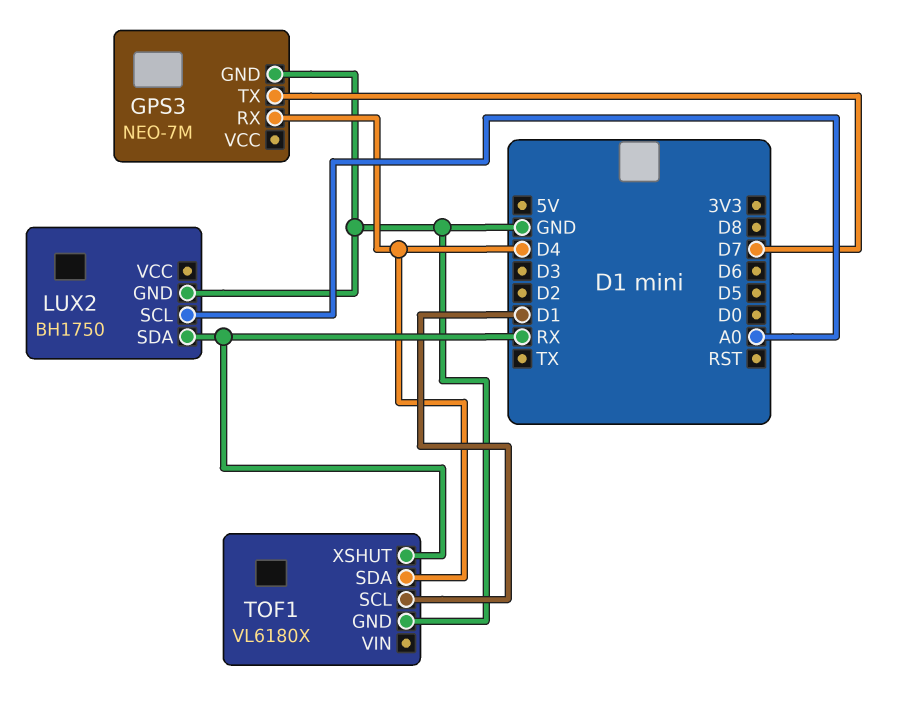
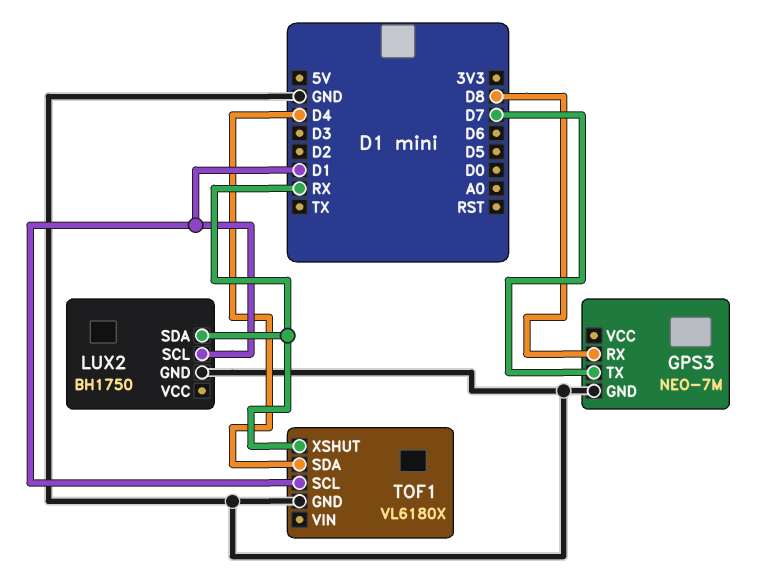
GPS3 pin RX: D4 -> D8
LUX2 pin SCL: A0 -> D1

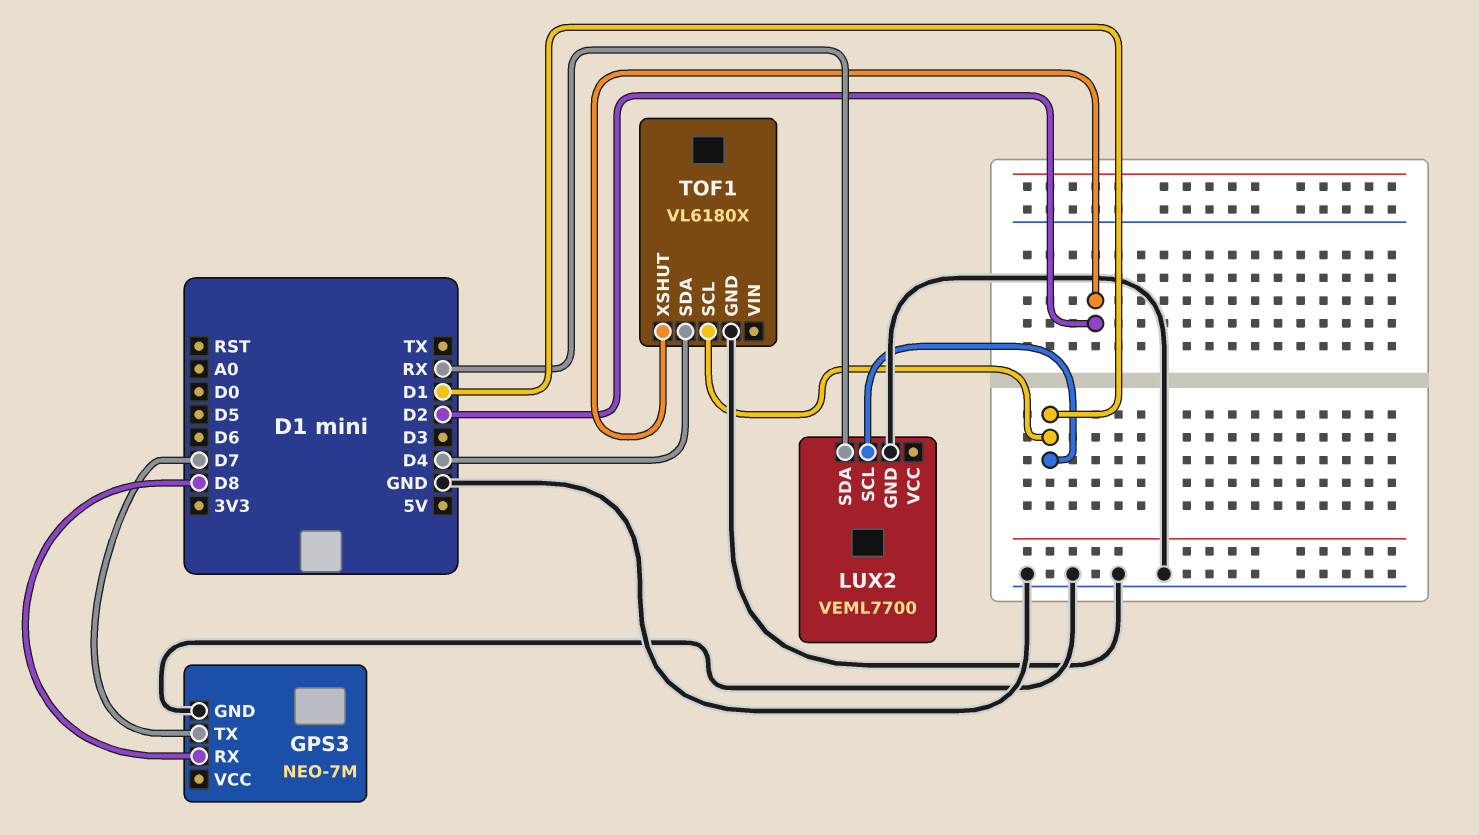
LUX2: BH1750 -> VEML7700
TOF1 pin XSHUT: RX -> D2

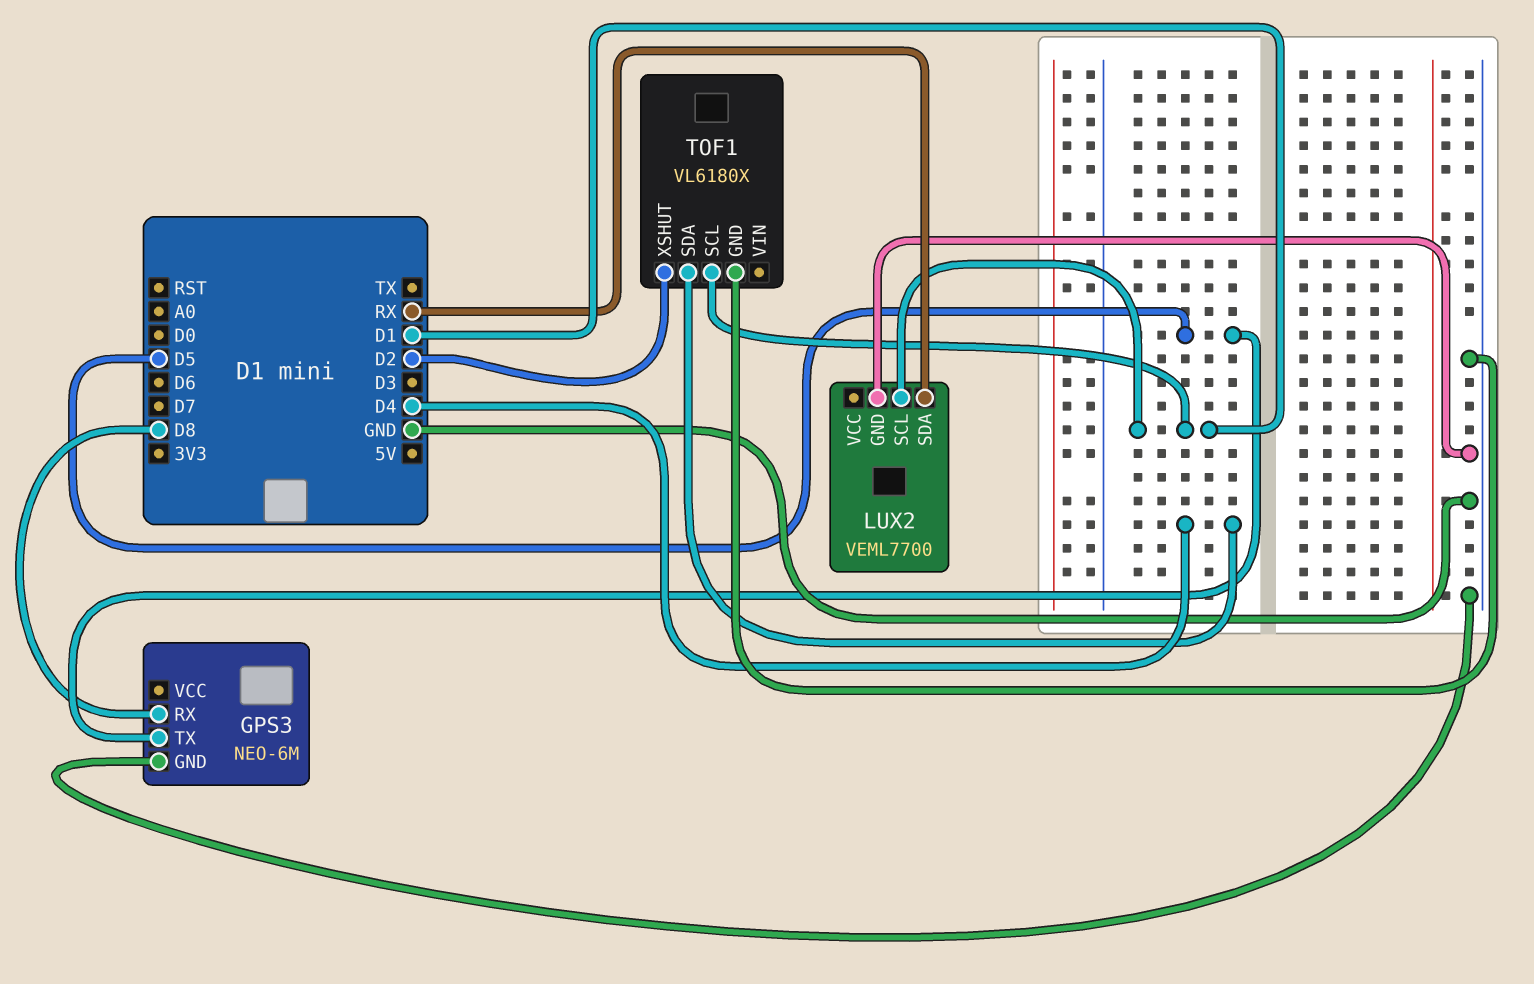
GPS3: NEO-7M -> NEO-6M
GPS3 pin TX: D7 -> D5

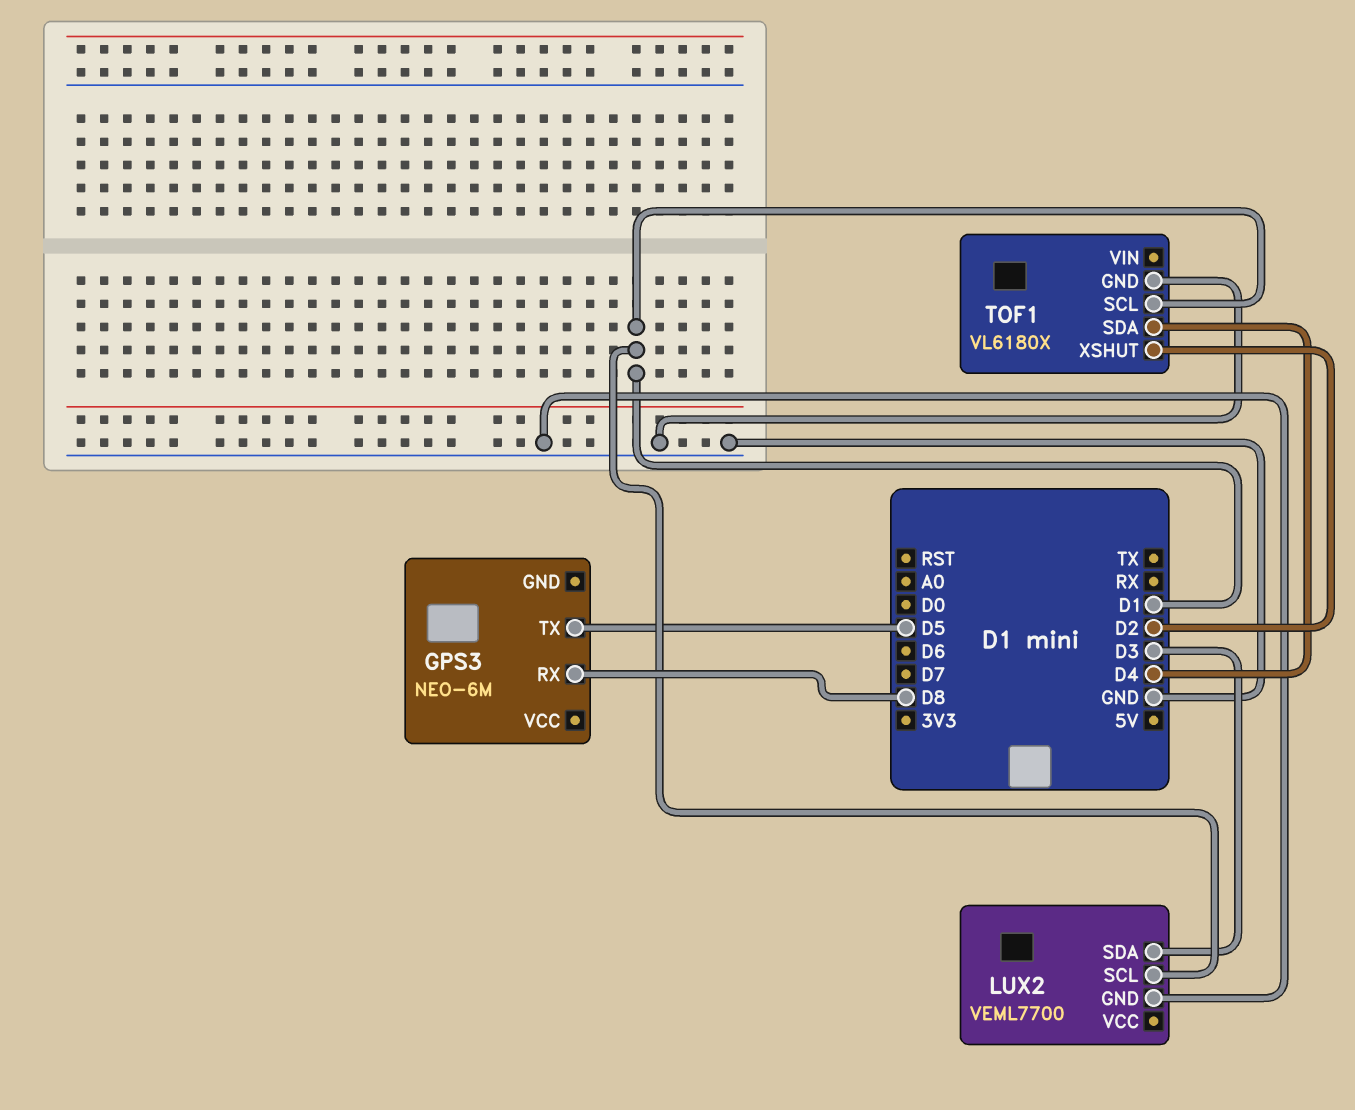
GPS3 pin GND: GND -> none
LUX2 pin SDA: RX -> D3

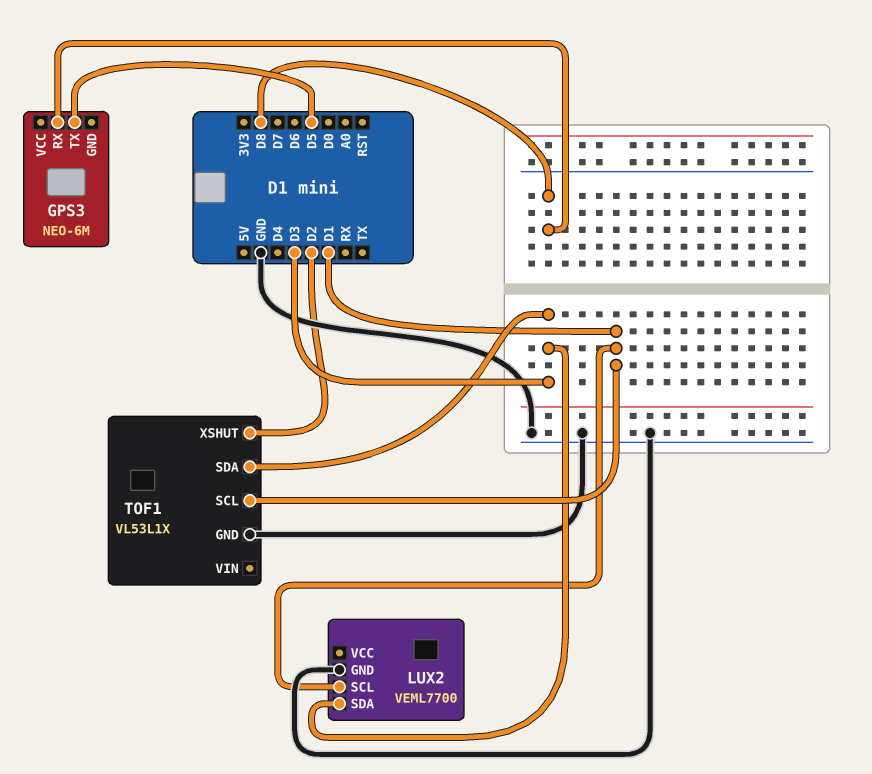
TOF1: VL6180X -> VL53L1X
TOF1 pin SDA: D4 -> D3

